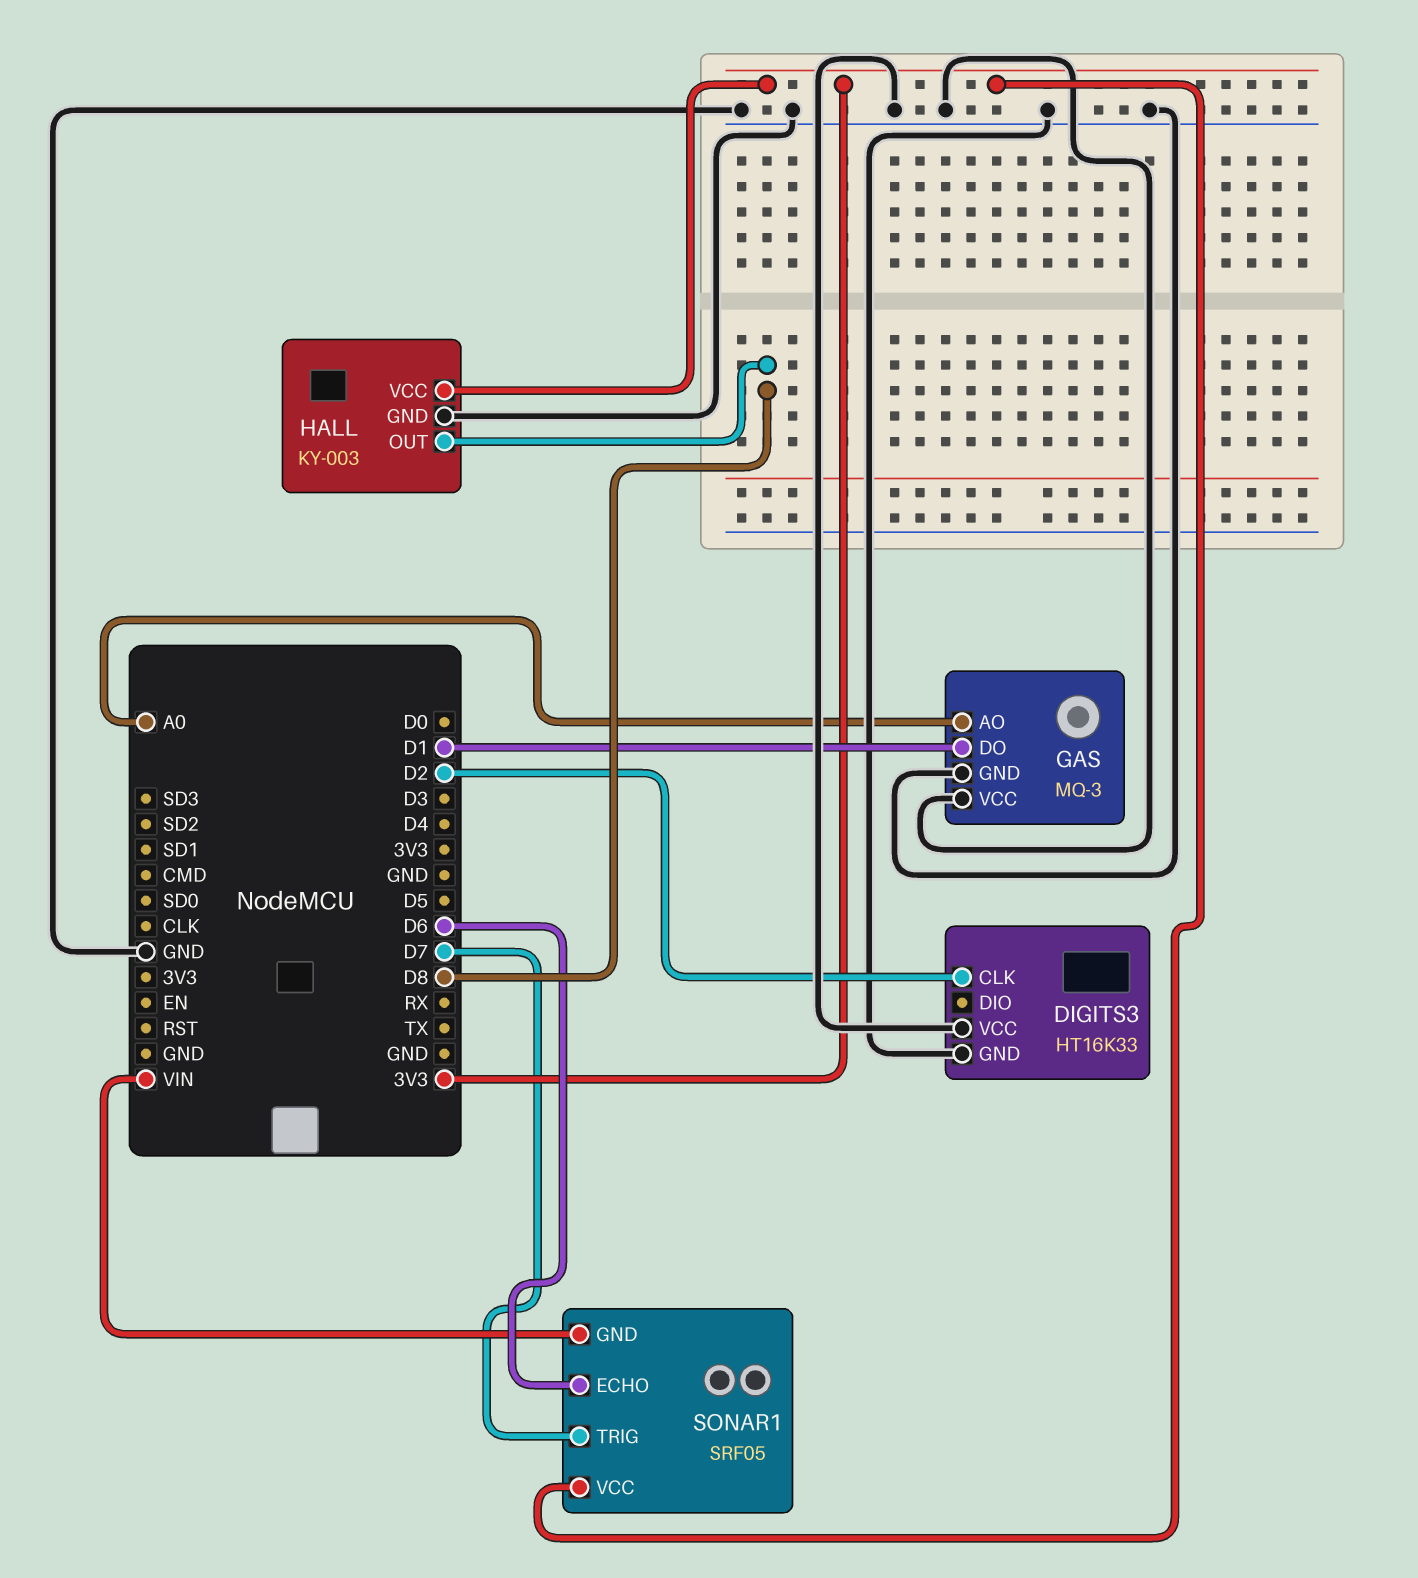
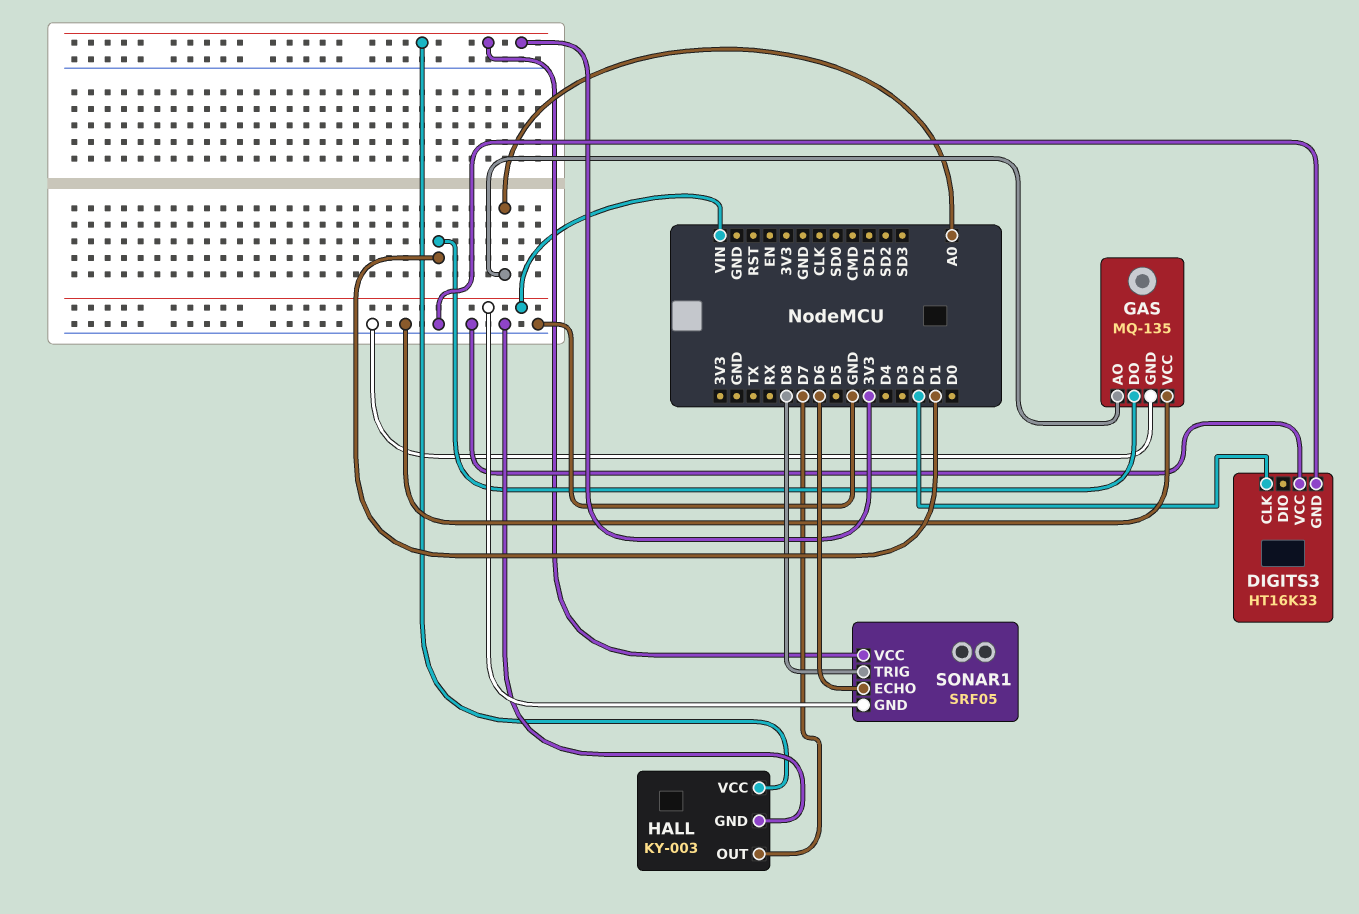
GAS: MQ-3 -> MQ-135
HALL pin OUT: D8 -> D7
SONAR1 pin TRIG: D7 -> D8

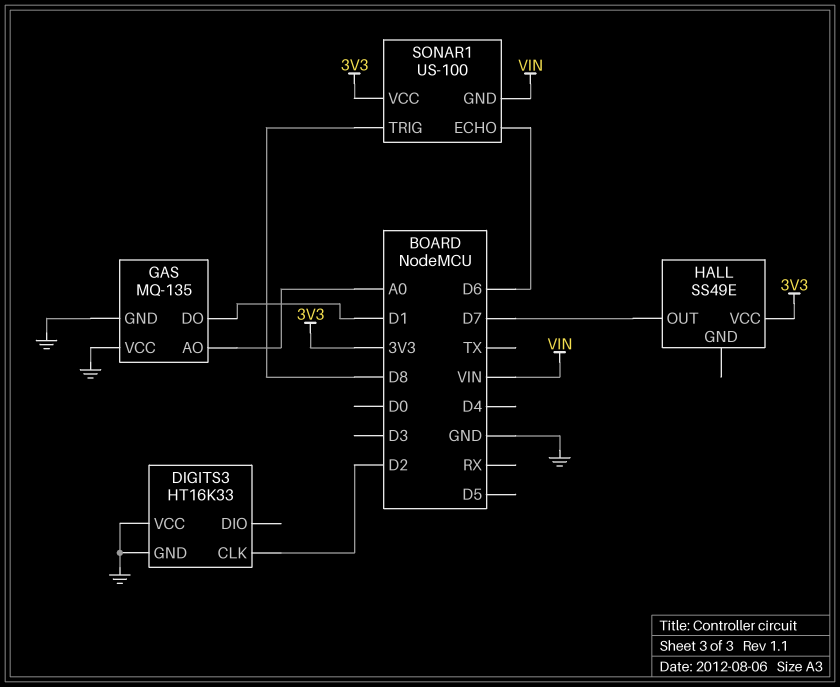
HALL: KY-003 -> SS49E
HALL pin GND: GND -> none
SONAR1: SRF05 -> US-100

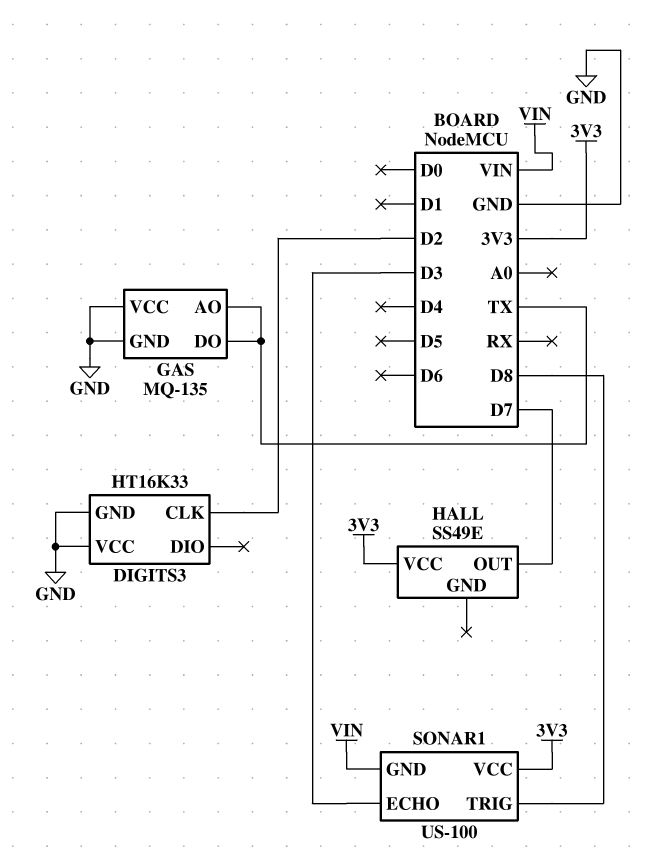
GAS pin AO: A0 -> TX
GAS pin DO: D1 -> TX
SONAR1 pin ECHO: D6 -> D3

